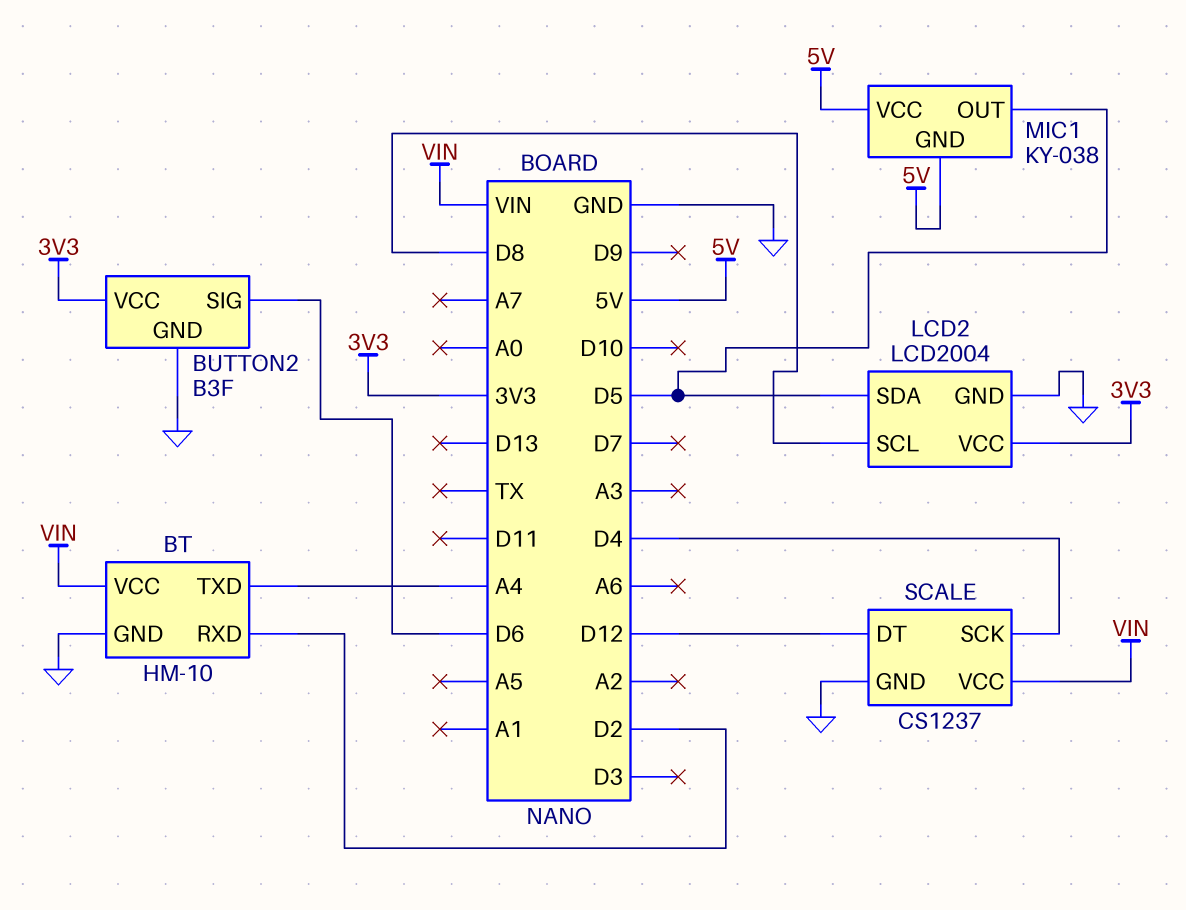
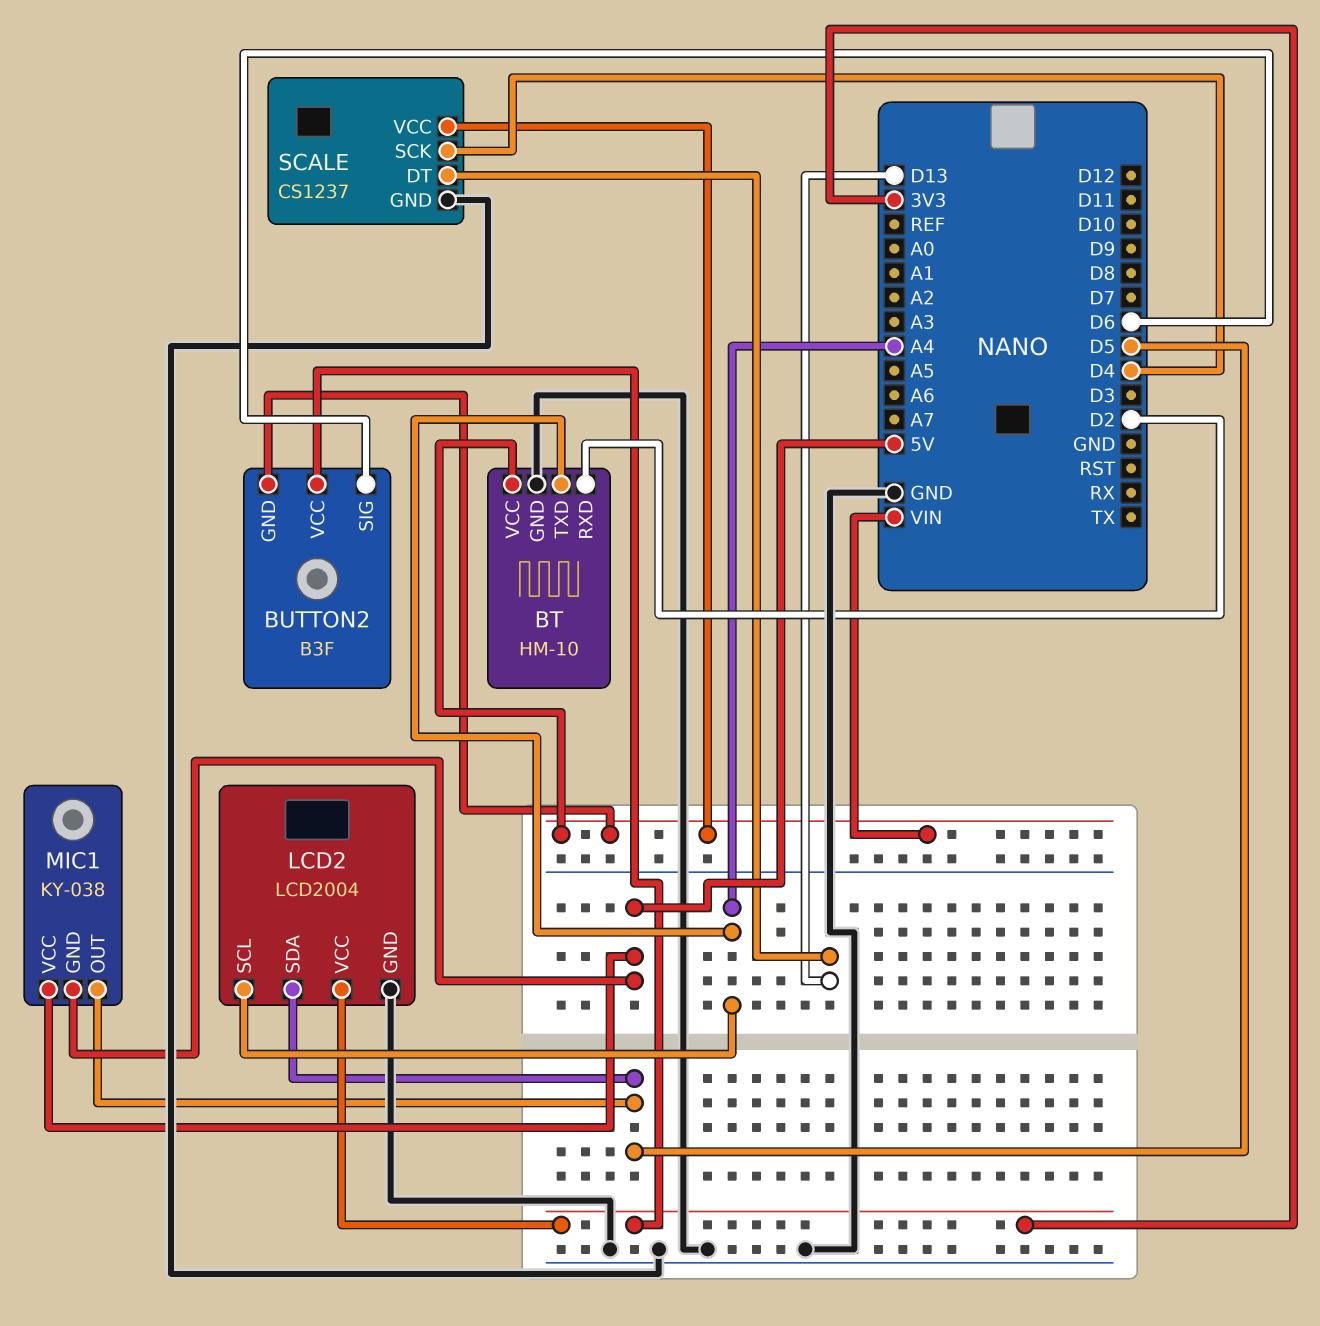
BUTTON2 pin GND: GND -> VIN
LCD2 pin SCL: D8 -> A4
SCALE pin DT: D12 -> D13

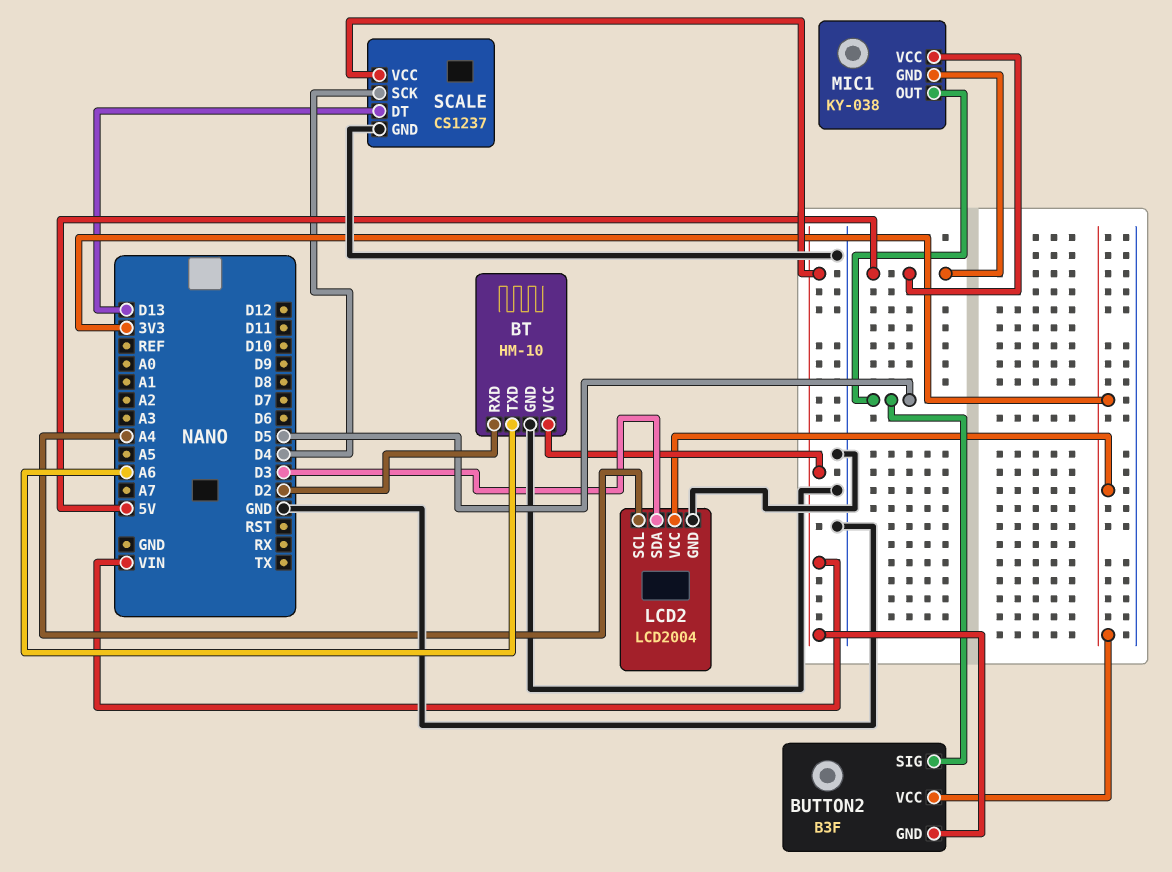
BT pin TXD: A4 -> A6
BUTTON2 pin SIG: D6 -> D5
LCD2 pin SDA: D5 -> D3

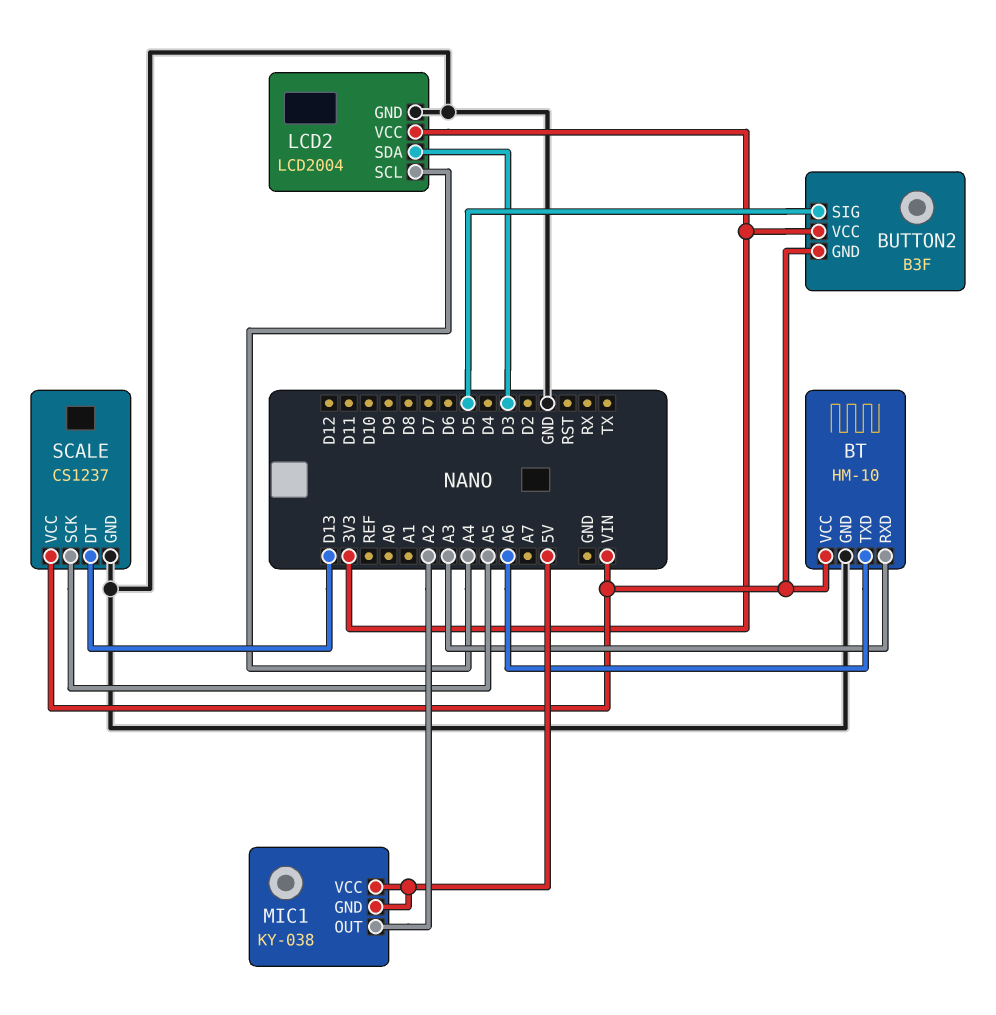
BT pin RXD: D2 -> A3
MIC1 pin OUT: D5 -> A2
SCALE pin SCK: D4 -> A5

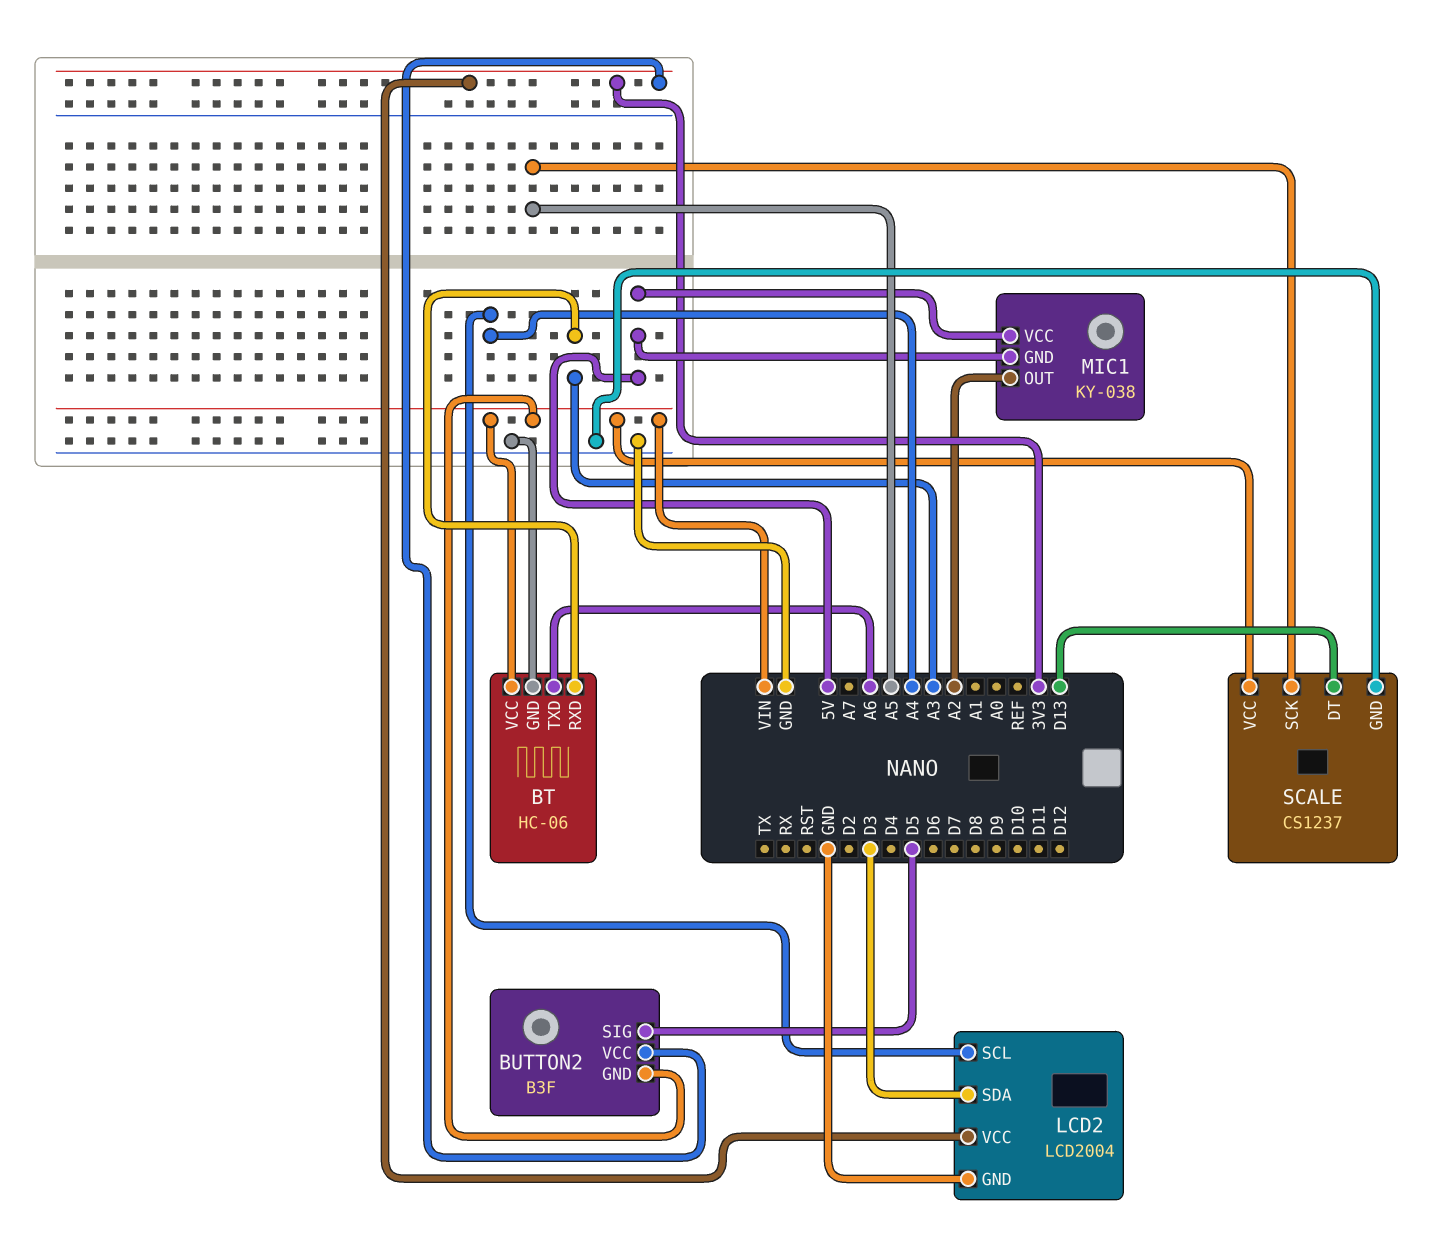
BT: HM-10 -> HC-06

